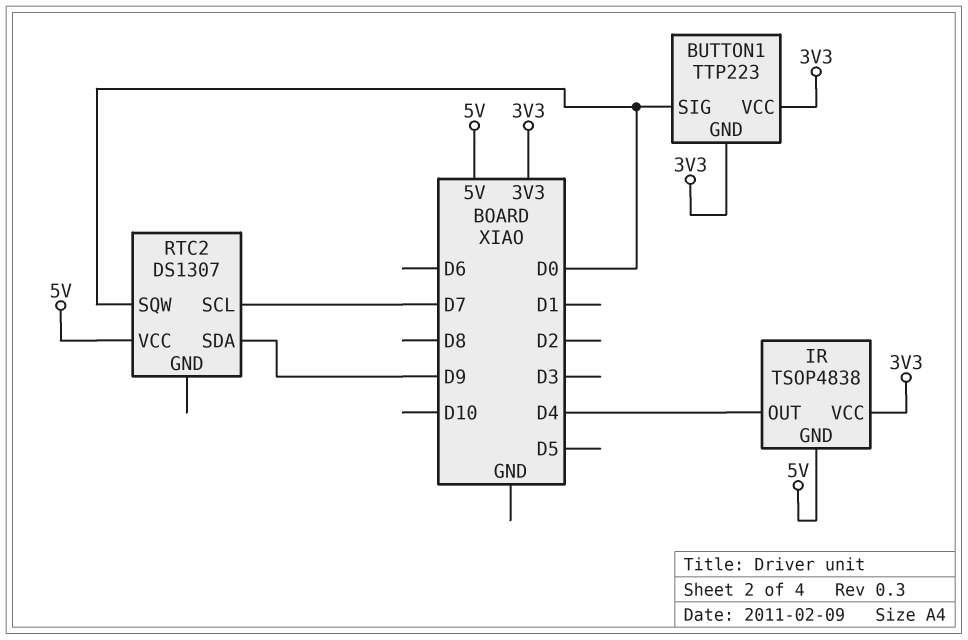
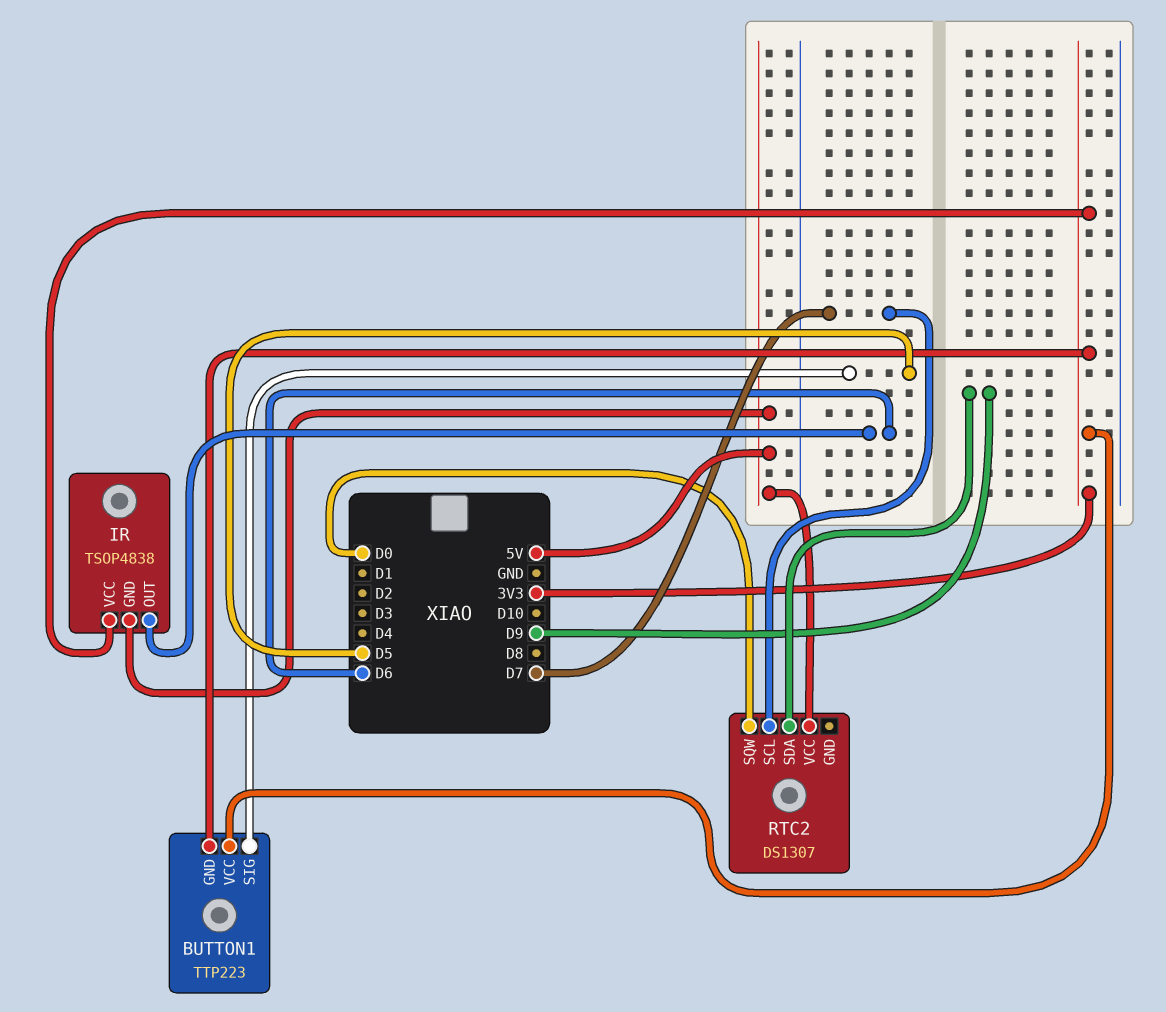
BUTTON1 pin SIG: D0 -> D5
IR pin OUT: D4 -> D6

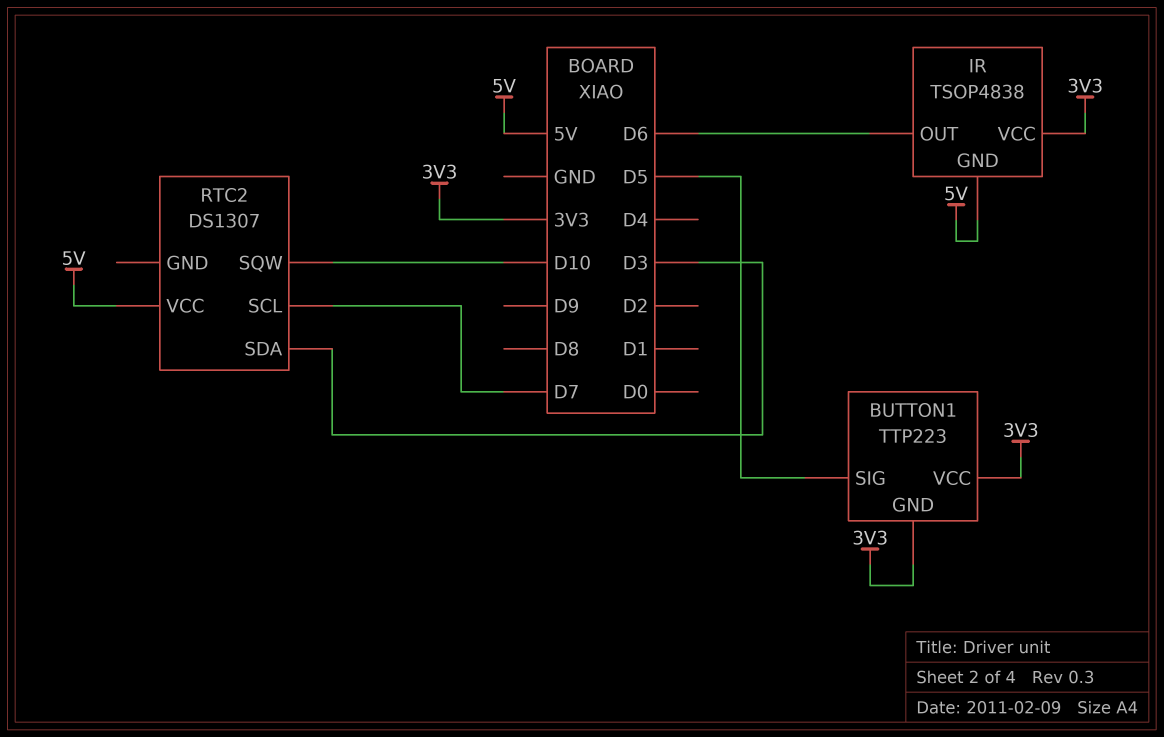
RTC2 pin SDA: D9 -> D3
RTC2 pin SQW: D0 -> D10

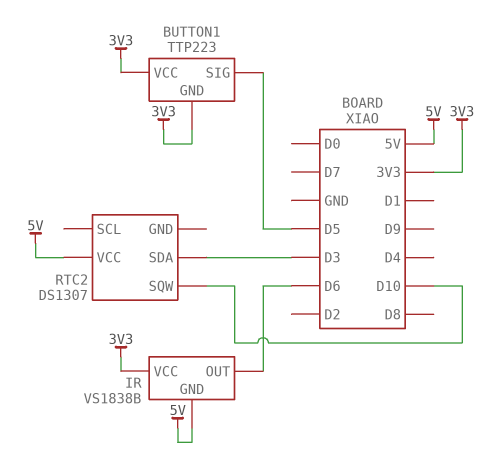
IR: TSOP4838 -> VS1838B
RTC2 pin SCL: D7 -> none

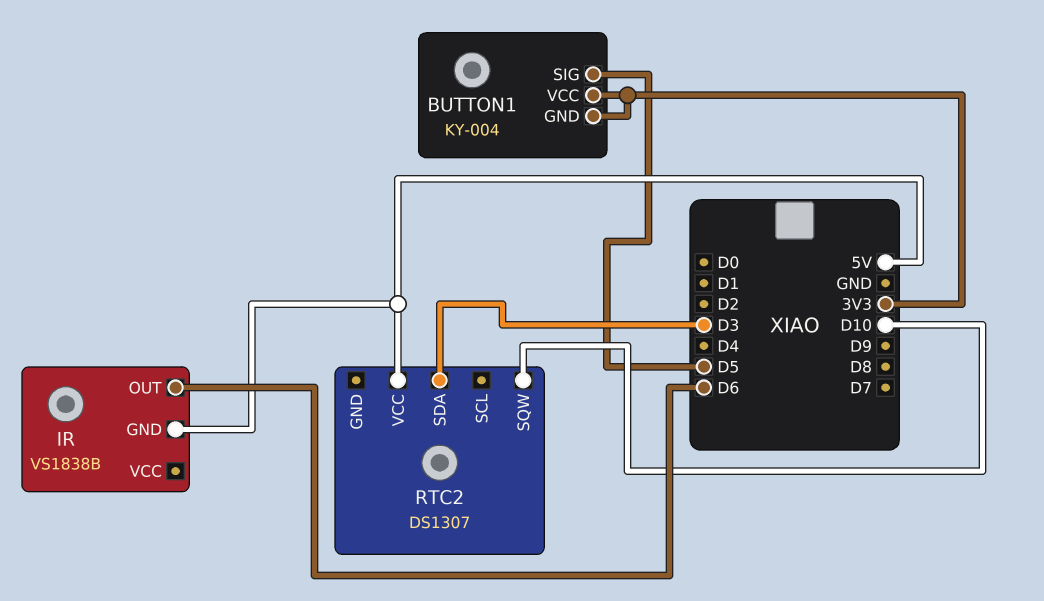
BUTTON1: TTP223 -> KY-004
IR pin VCC: 3V3 -> none

